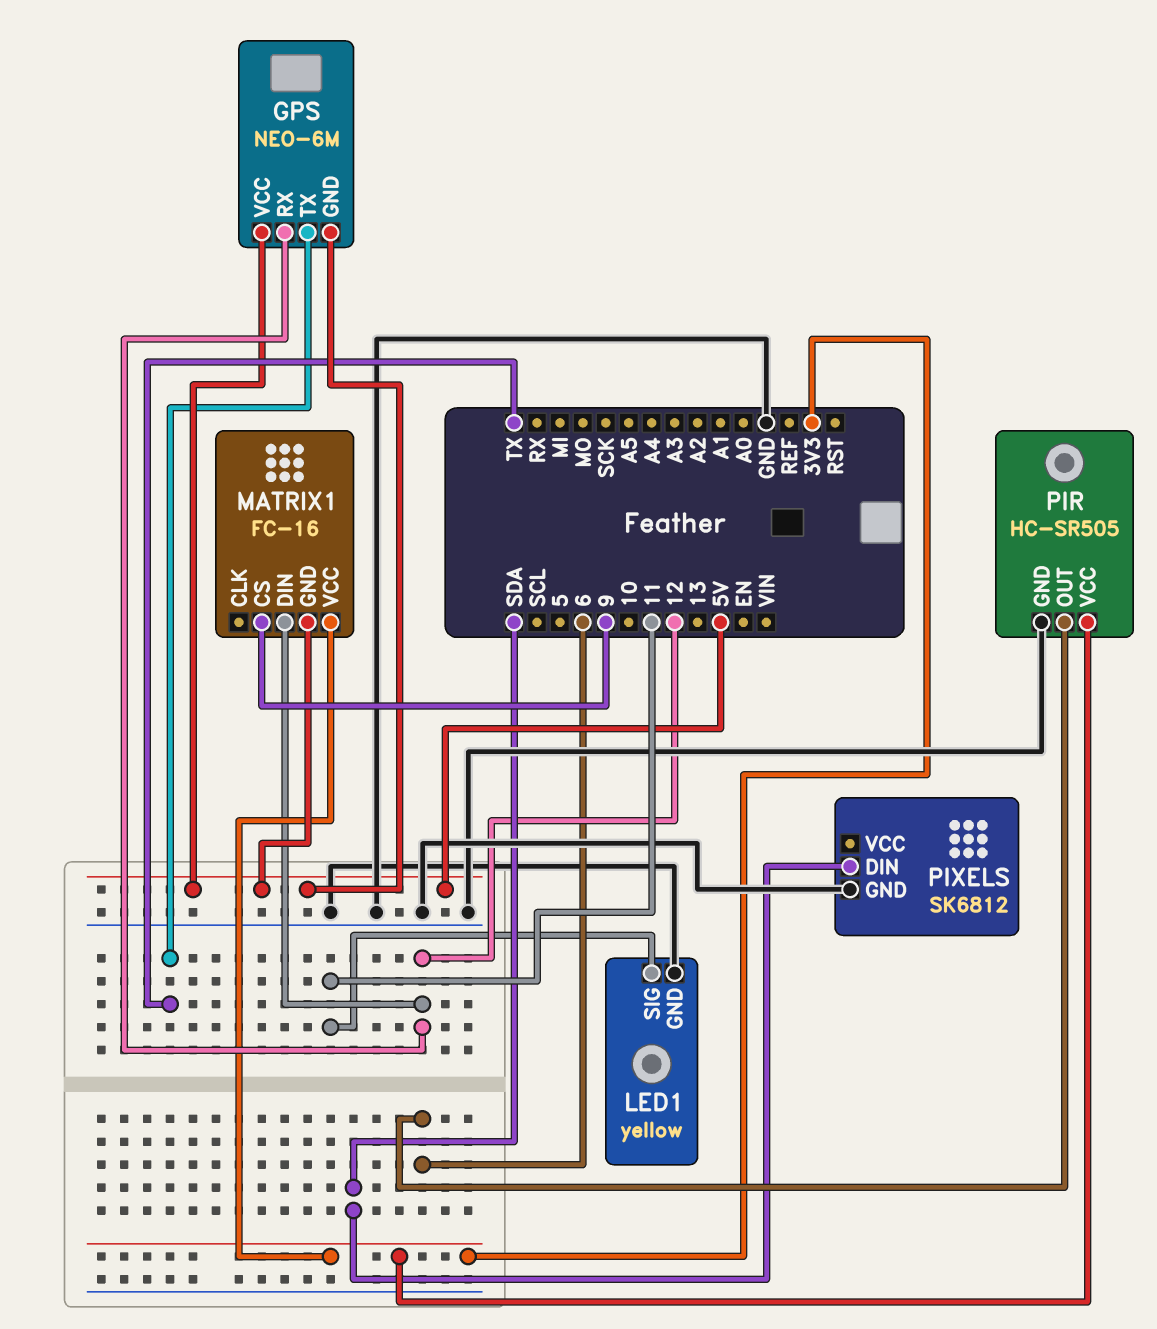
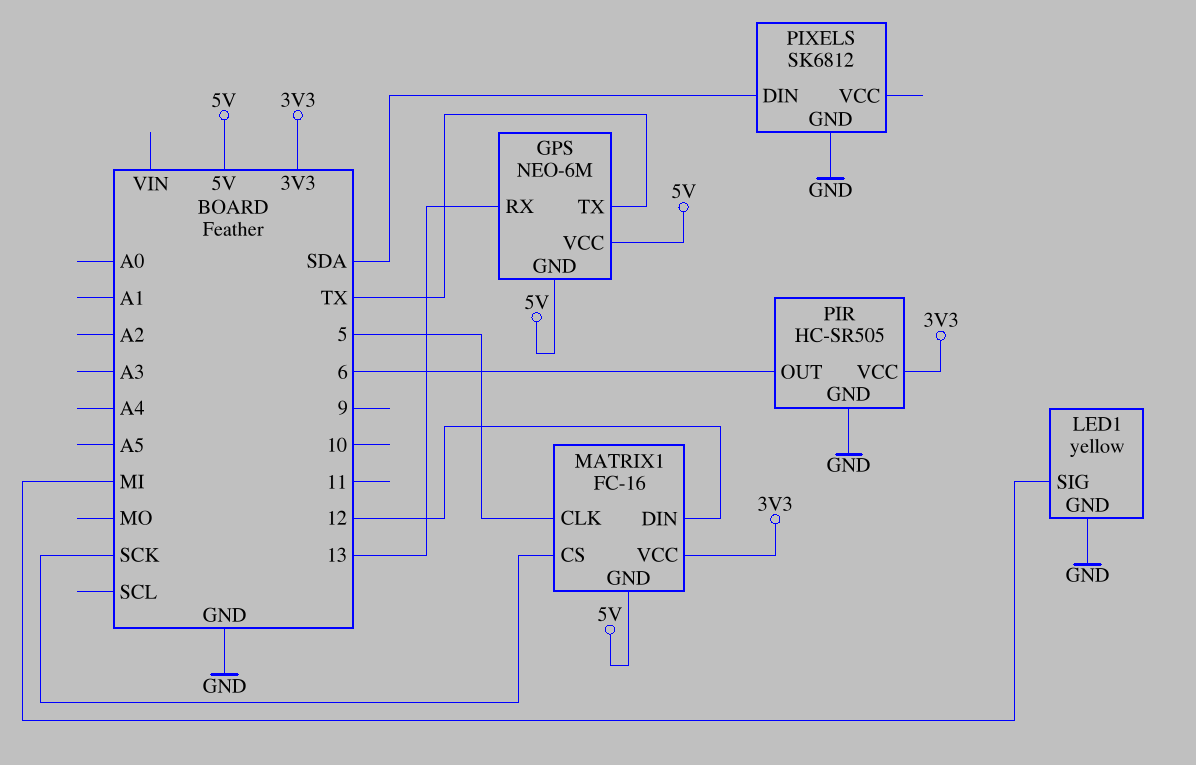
GPS pin RX: 12 -> 13
LED1 pin SIG: 11 -> MI
MATRIX1 pin CLK: none -> 5
MATRIX1 pin CS: 9 -> SCK

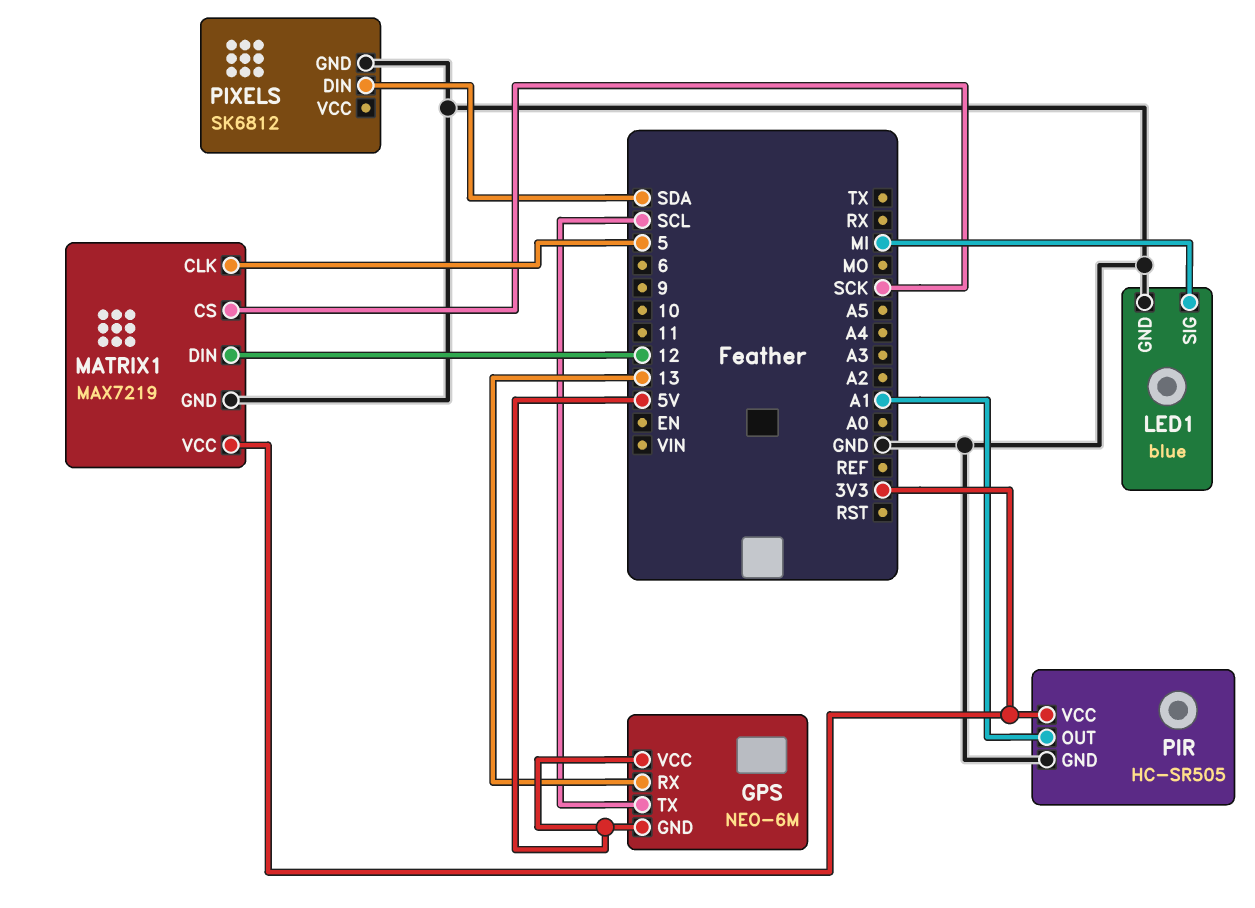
GPS pin TX: TX -> SCL
LED1: yellow -> blue
MATRIX1: FC-16 -> MAX7219
MATRIX1 pin GND: 5V -> GND
PIR pin OUT: 6 -> A1

